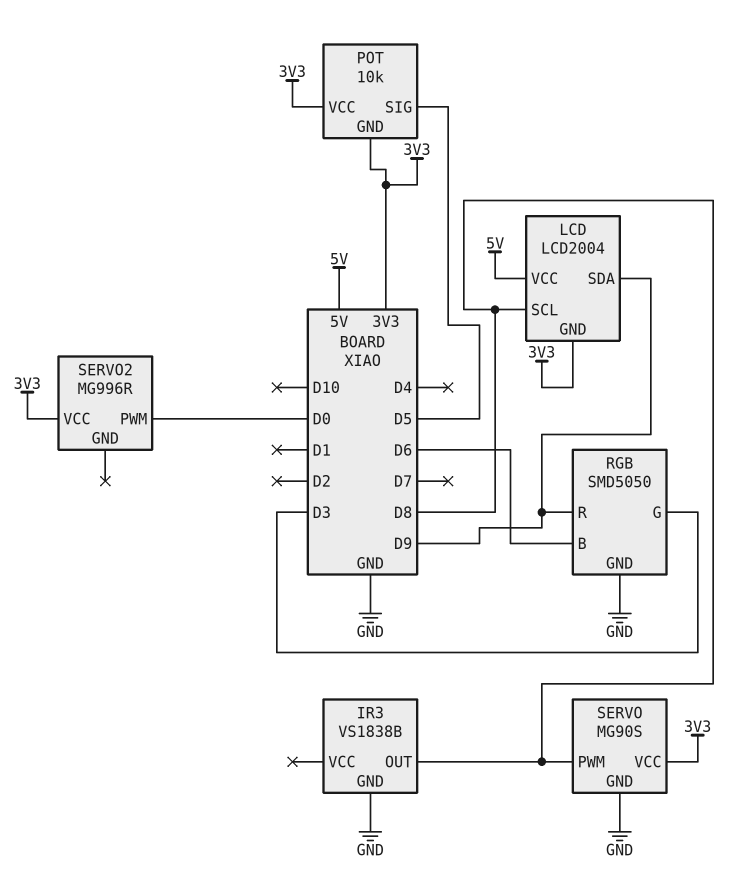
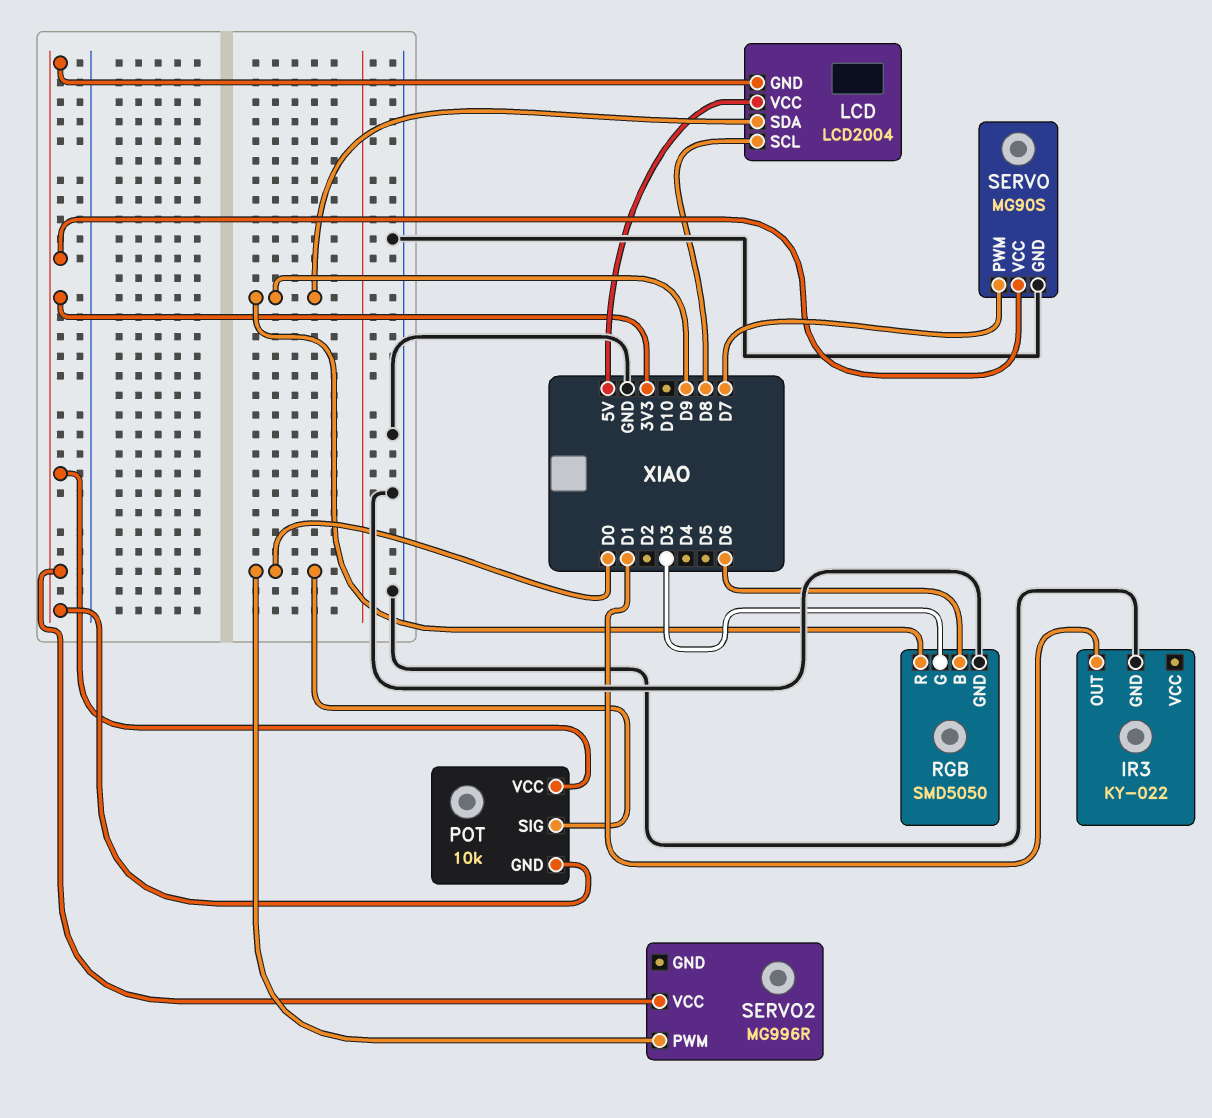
IR3: VS1838B -> KY-022
IR3 pin OUT: D8 -> D1
POT pin SIG: D5 -> D0
SERVO pin PWM: D8 -> D7

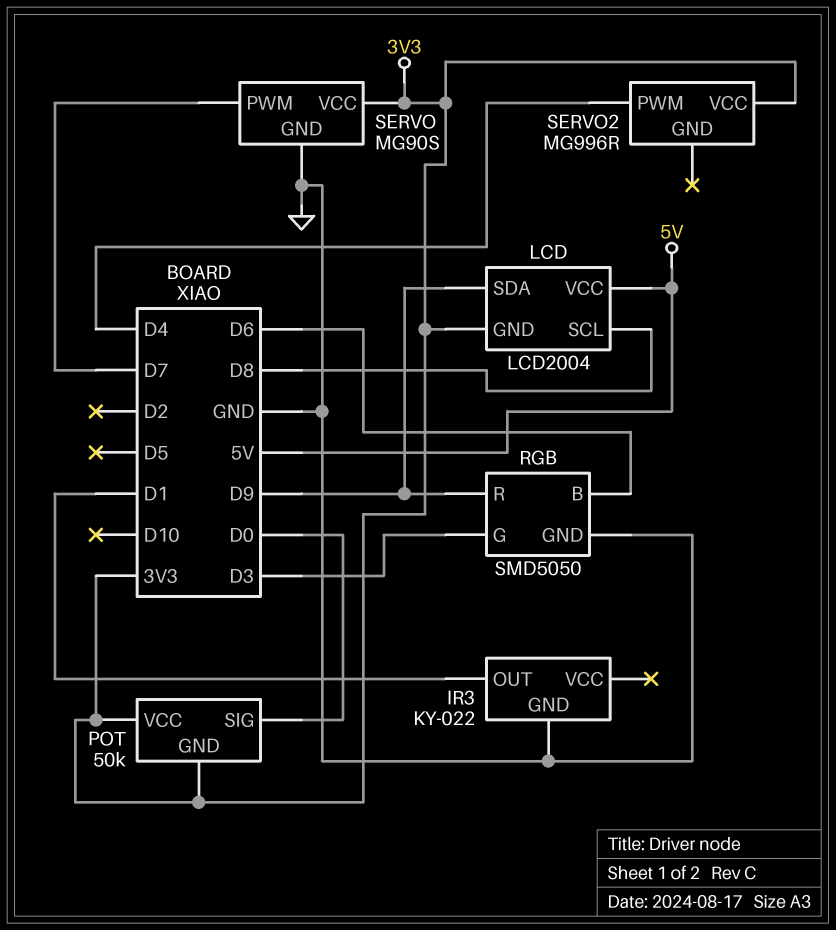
POT: 10k -> 50k
SERVO2 pin PWM: D0 -> D4

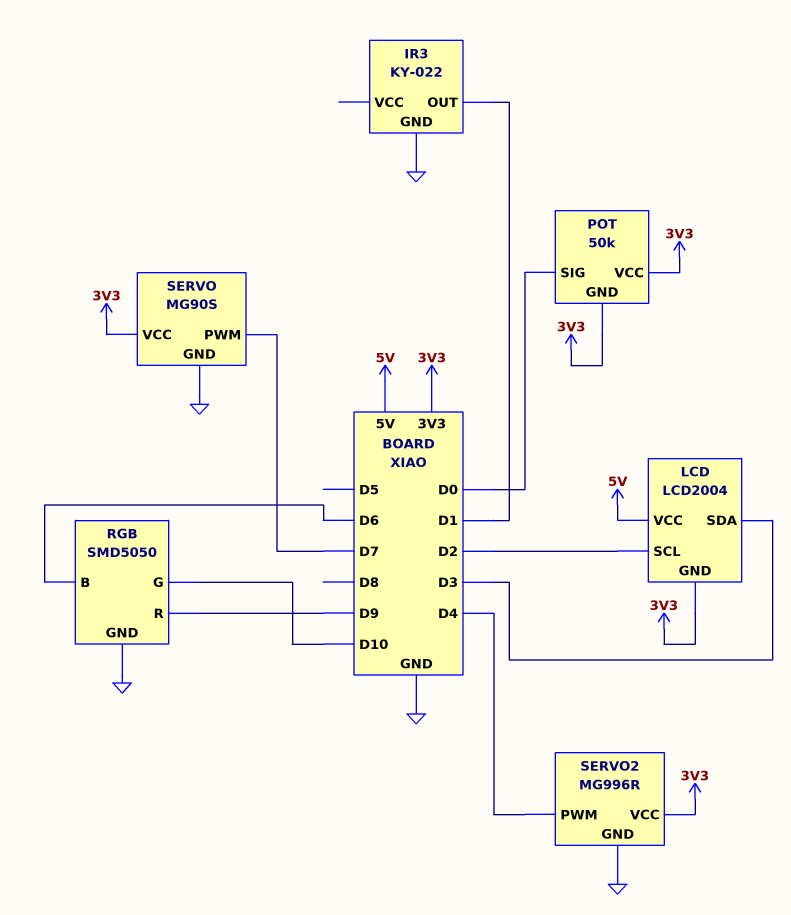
LCD pin SCL: D8 -> D2
LCD pin SDA: D9 -> D3
RGB pin G: D3 -> D10
SERVO2 pin GND: none -> GND

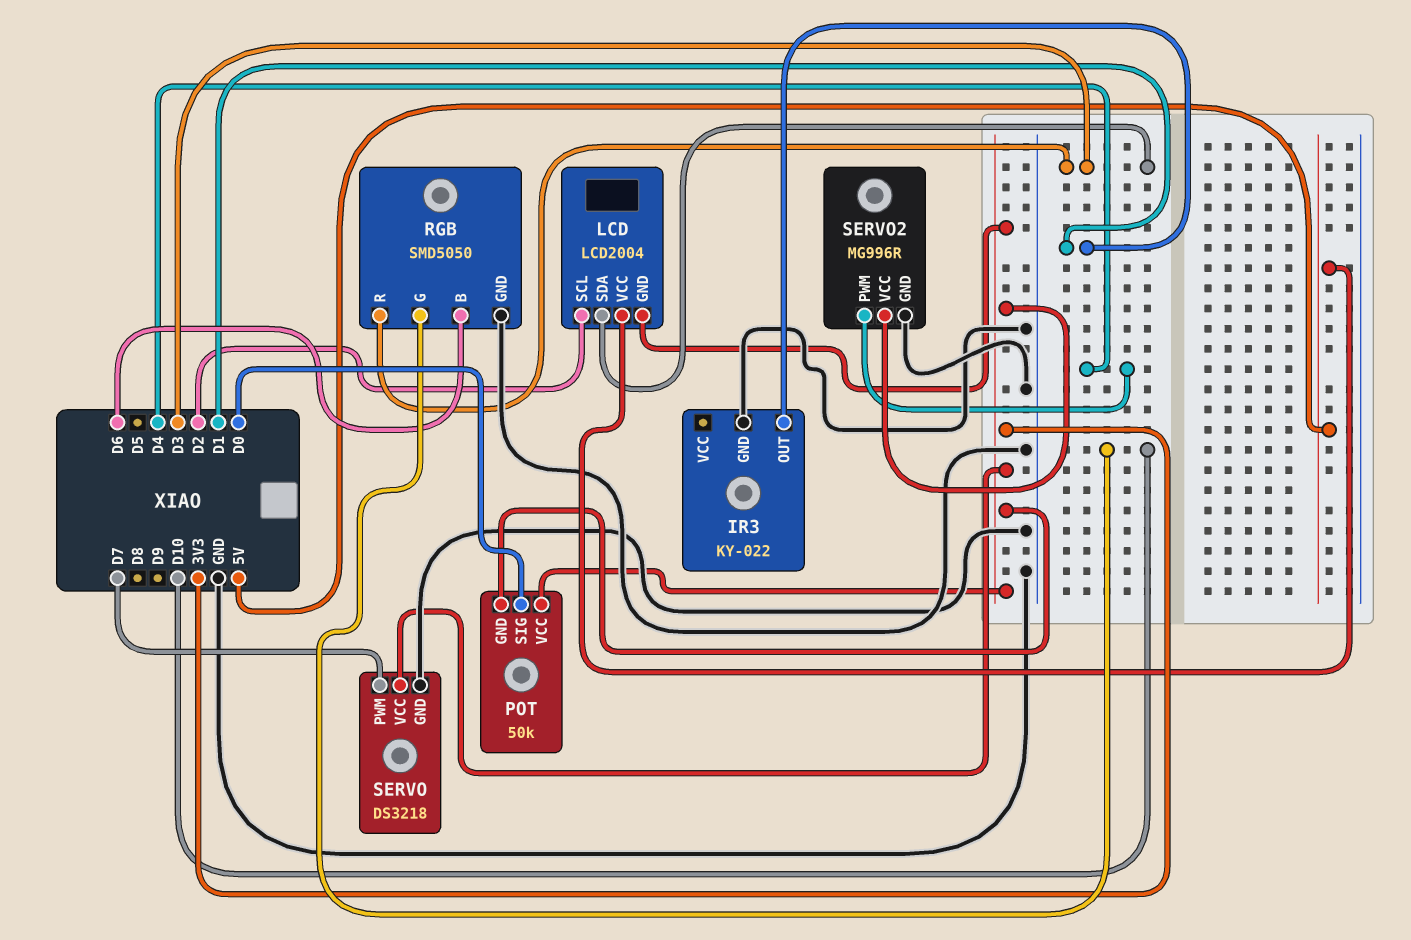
RGB pin R: D9 -> D3
SERVO: MG90S -> DS3218

